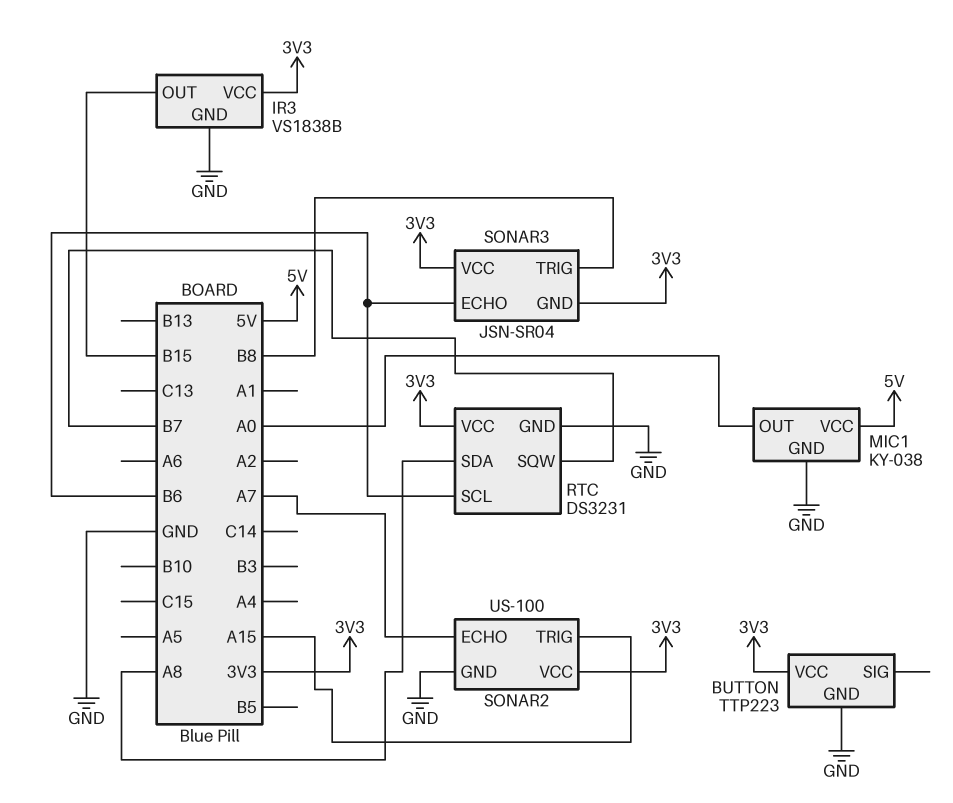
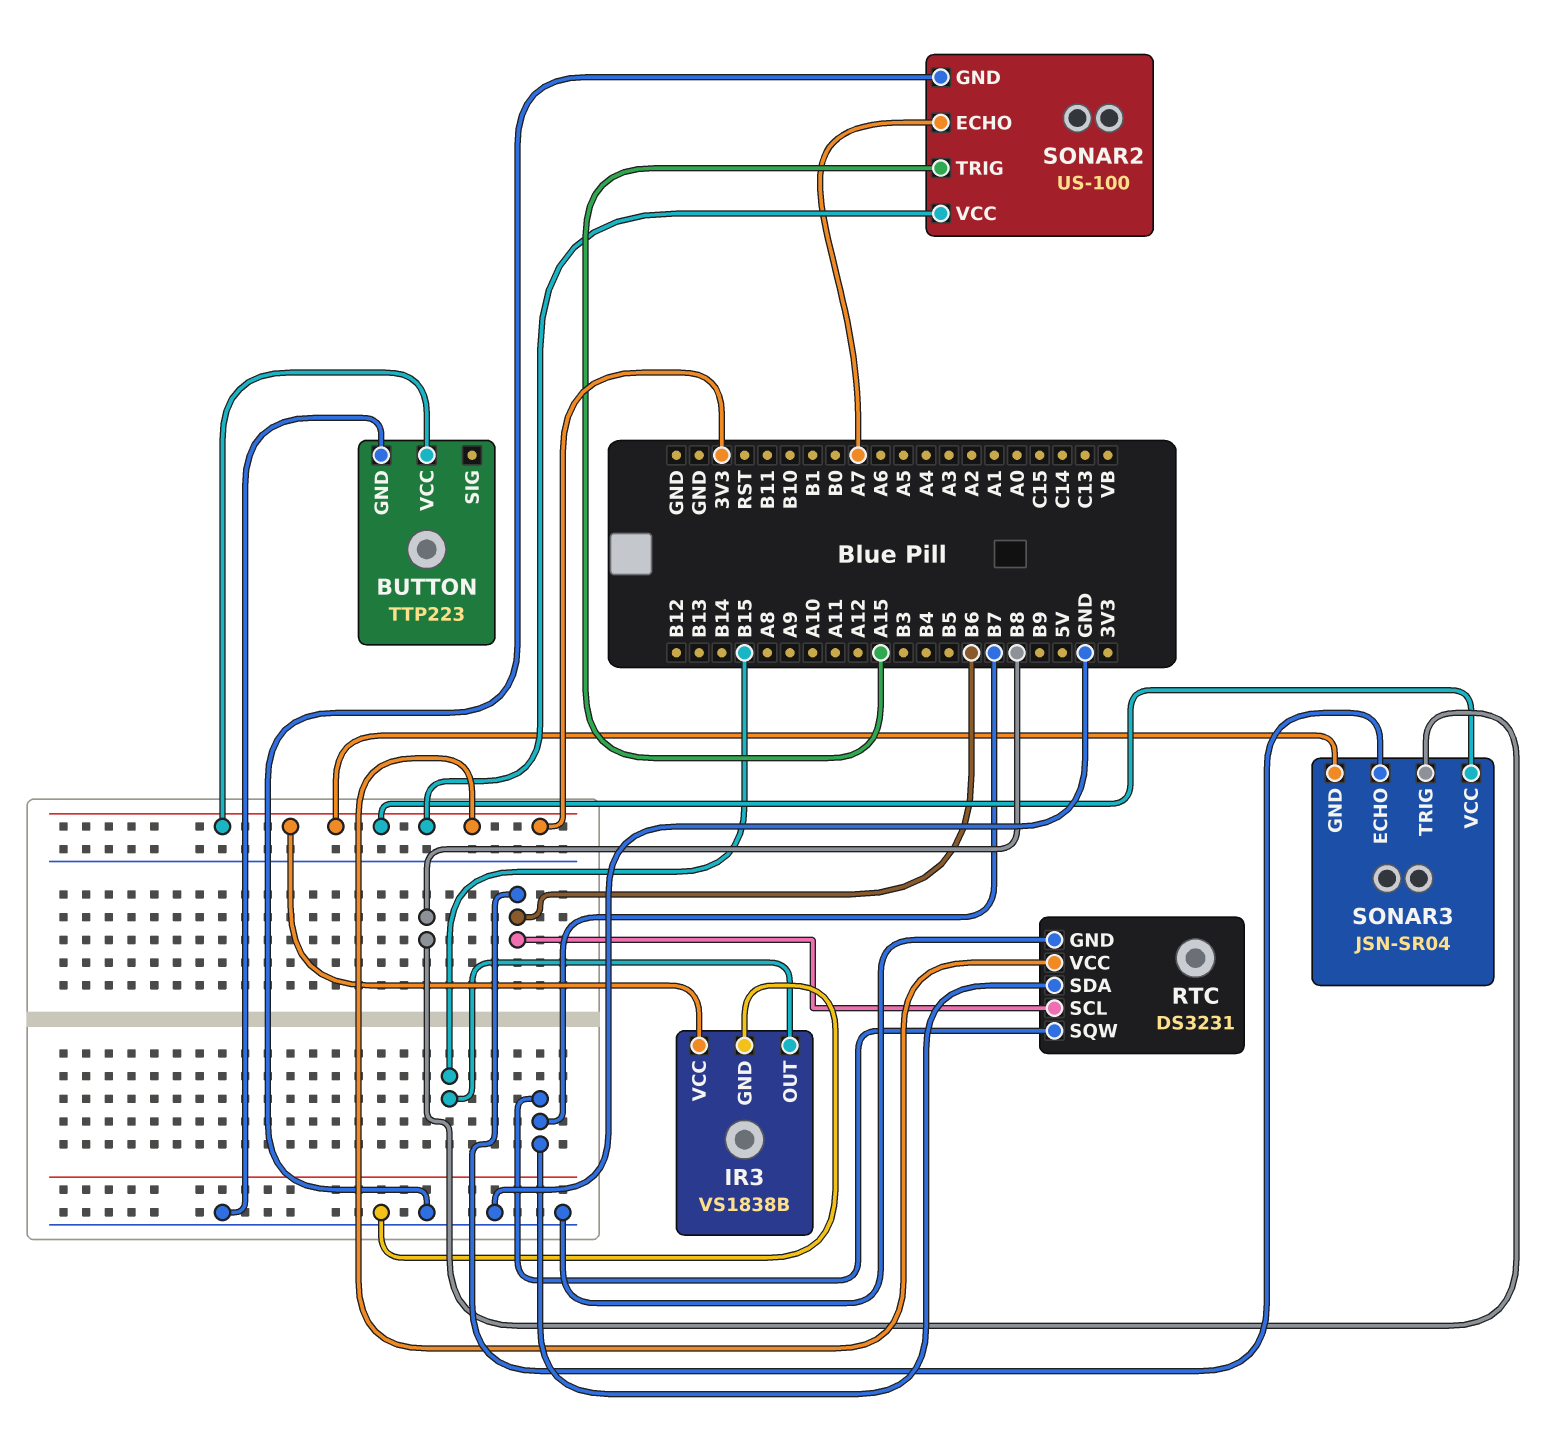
MIC1: KY-038 -> none
MIC1 pin GND: GND -> none
MIC1 pin OUT: A0 -> none
MIC1 pin VCC: 5V -> none
RTC pin SDA: A8 -> B7

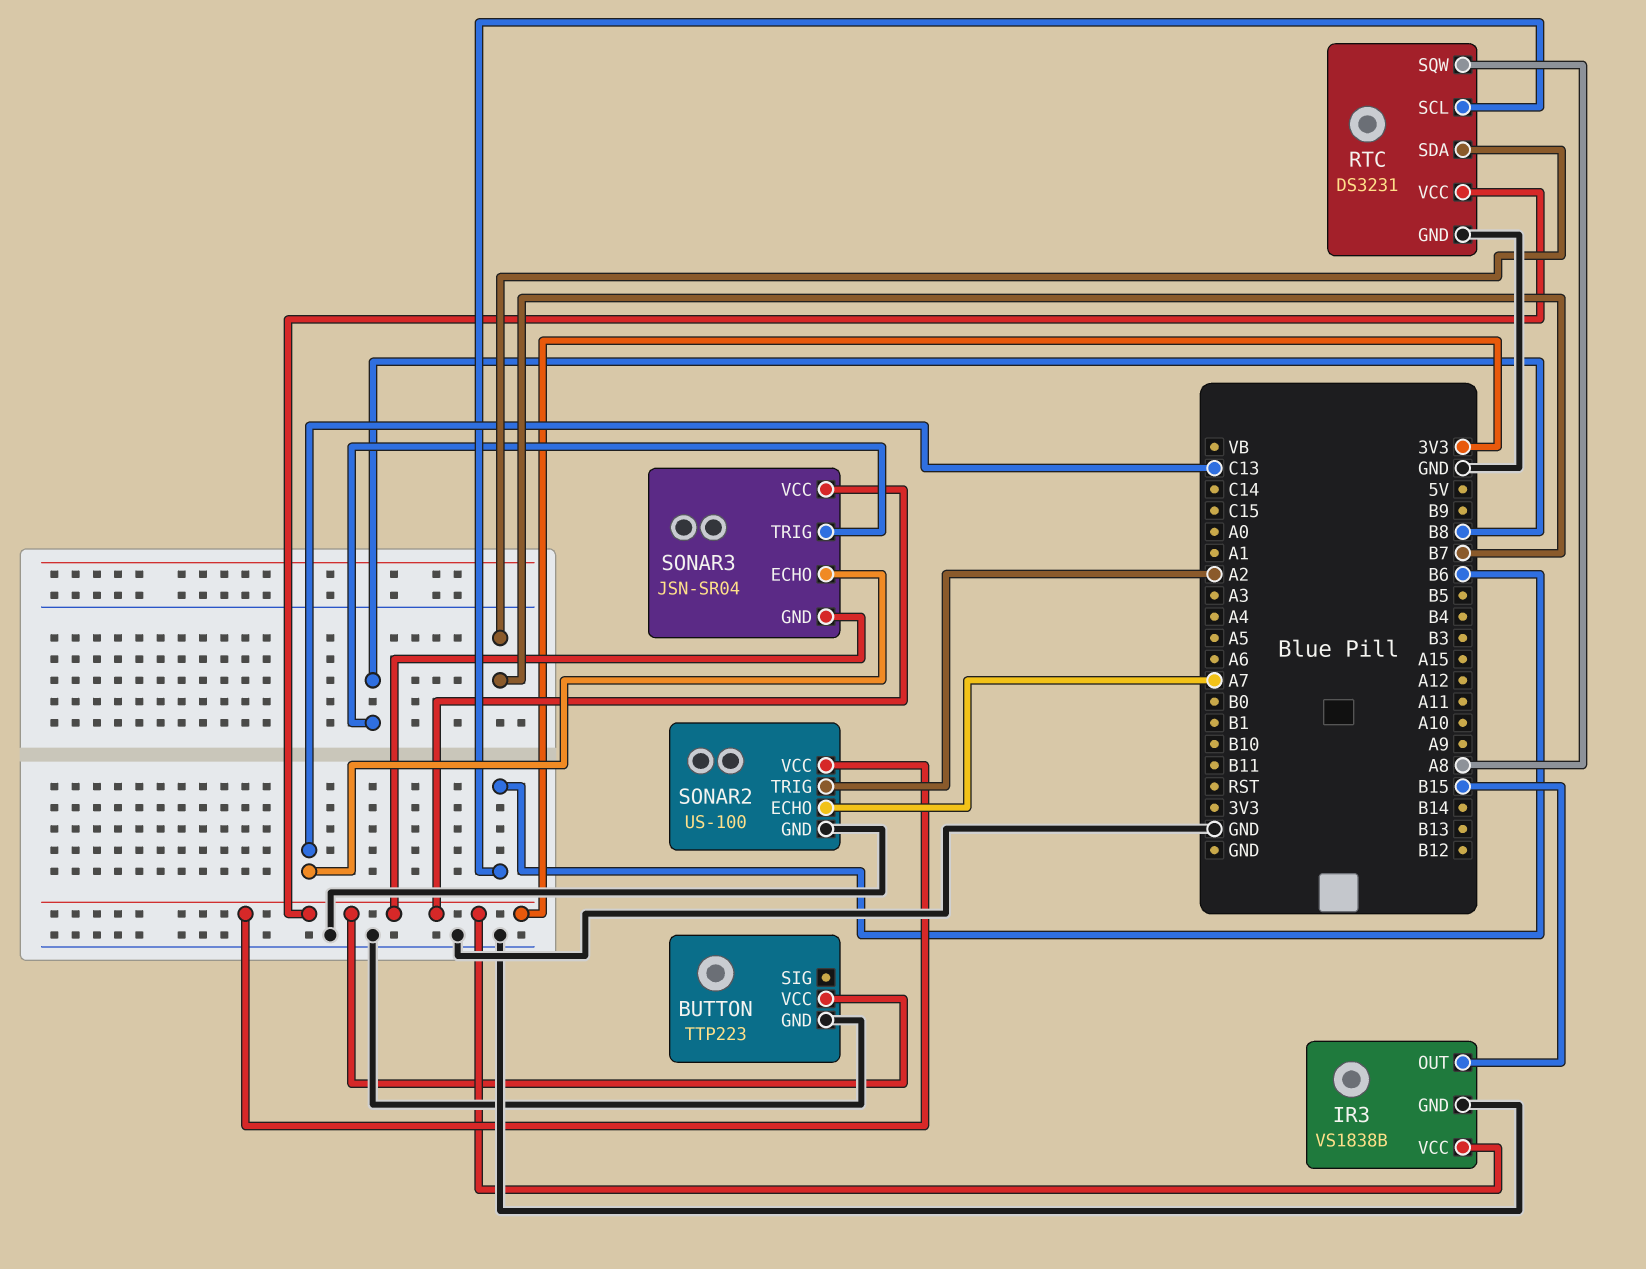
RTC pin SQW: B7 -> A8
SONAR2 pin TRIG: A15 -> A2
SONAR3 pin ECHO: B6 -> C13

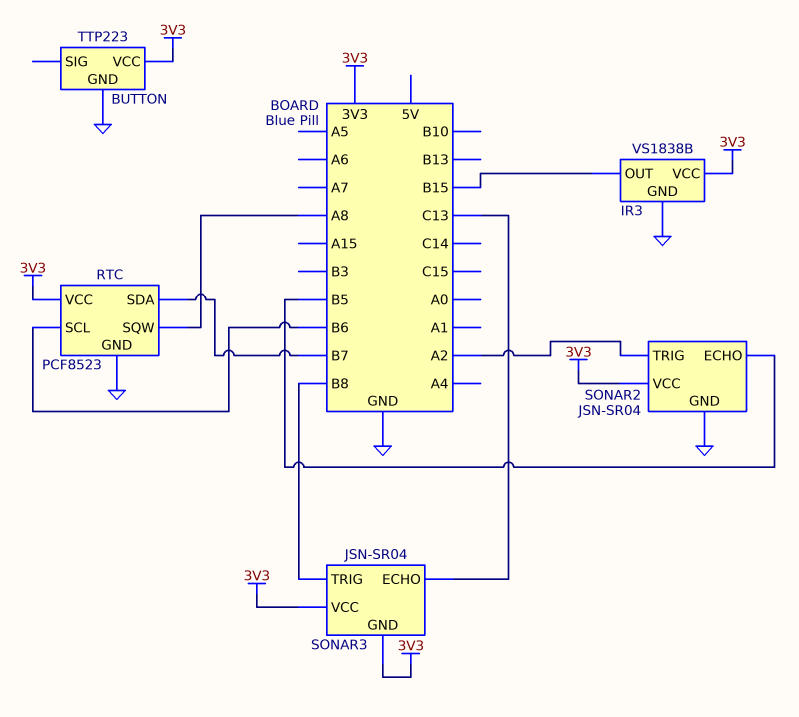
RTC: DS3231 -> PCF8523
SONAR2: US-100 -> JSN-SR04
SONAR2 pin ECHO: A7 -> B5

